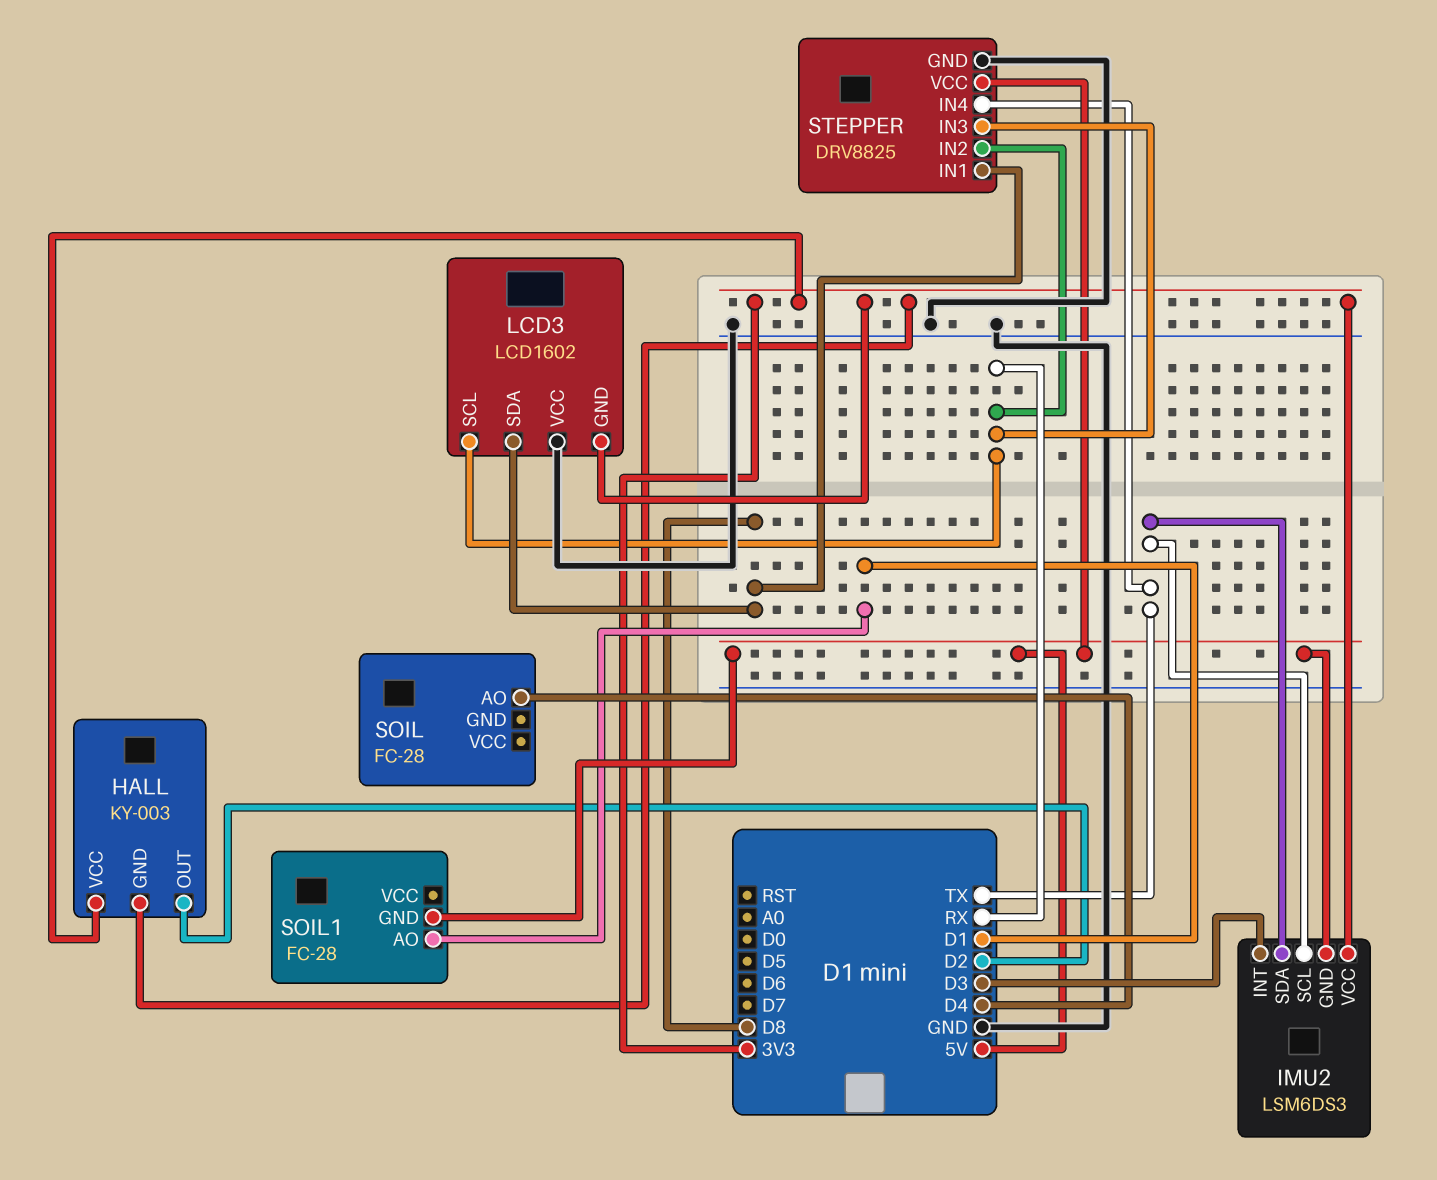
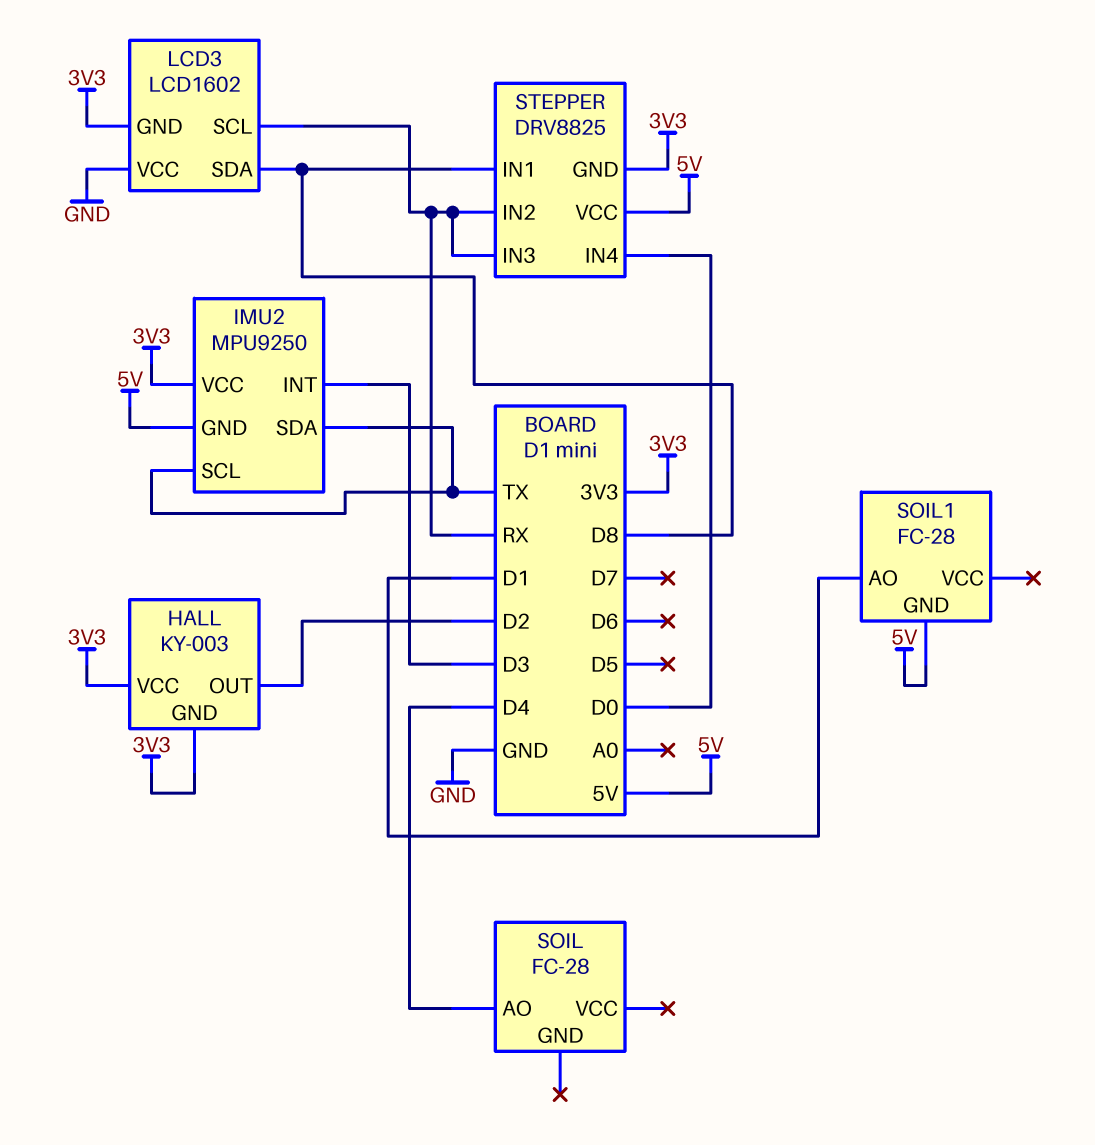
IMU2: LSM6DS3 -> MPU9250
STEPPER pin GND: GND -> 3V3
STEPPER pin IN4: TX -> D0

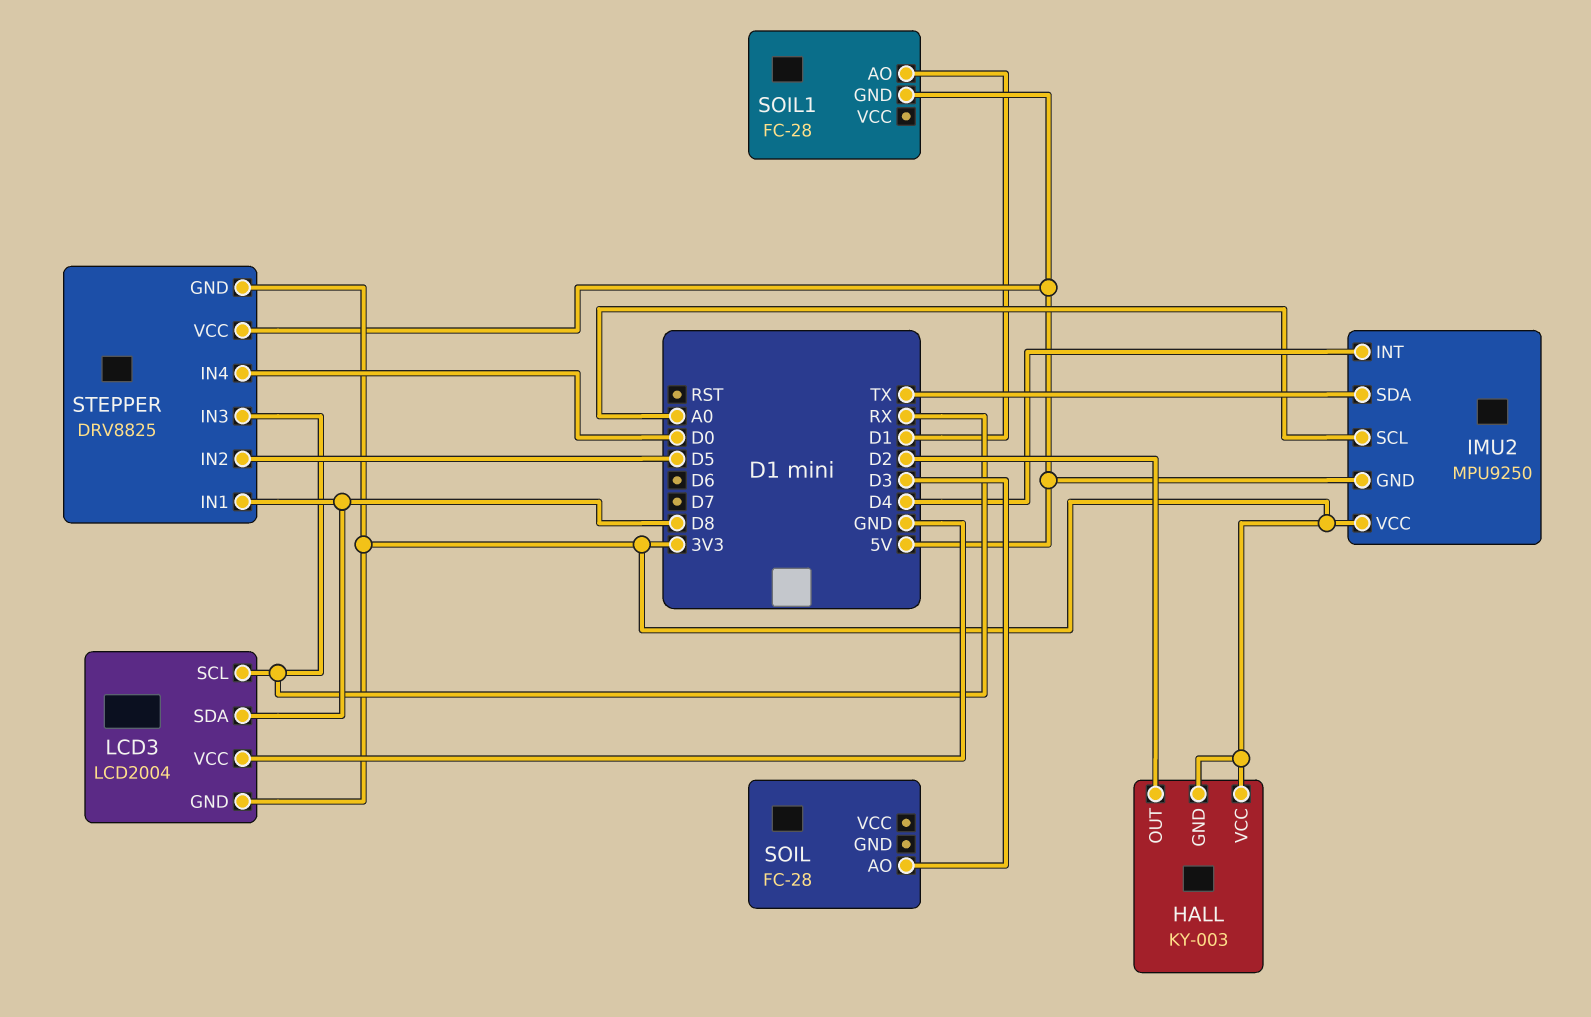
IMU2 pin INT: D3 -> D4
IMU2 pin SCL: TX -> A0
LCD3: LCD1602 -> LCD2004
SOIL pin AO: D4 -> D3
STEPPER pin IN2: RX -> D5

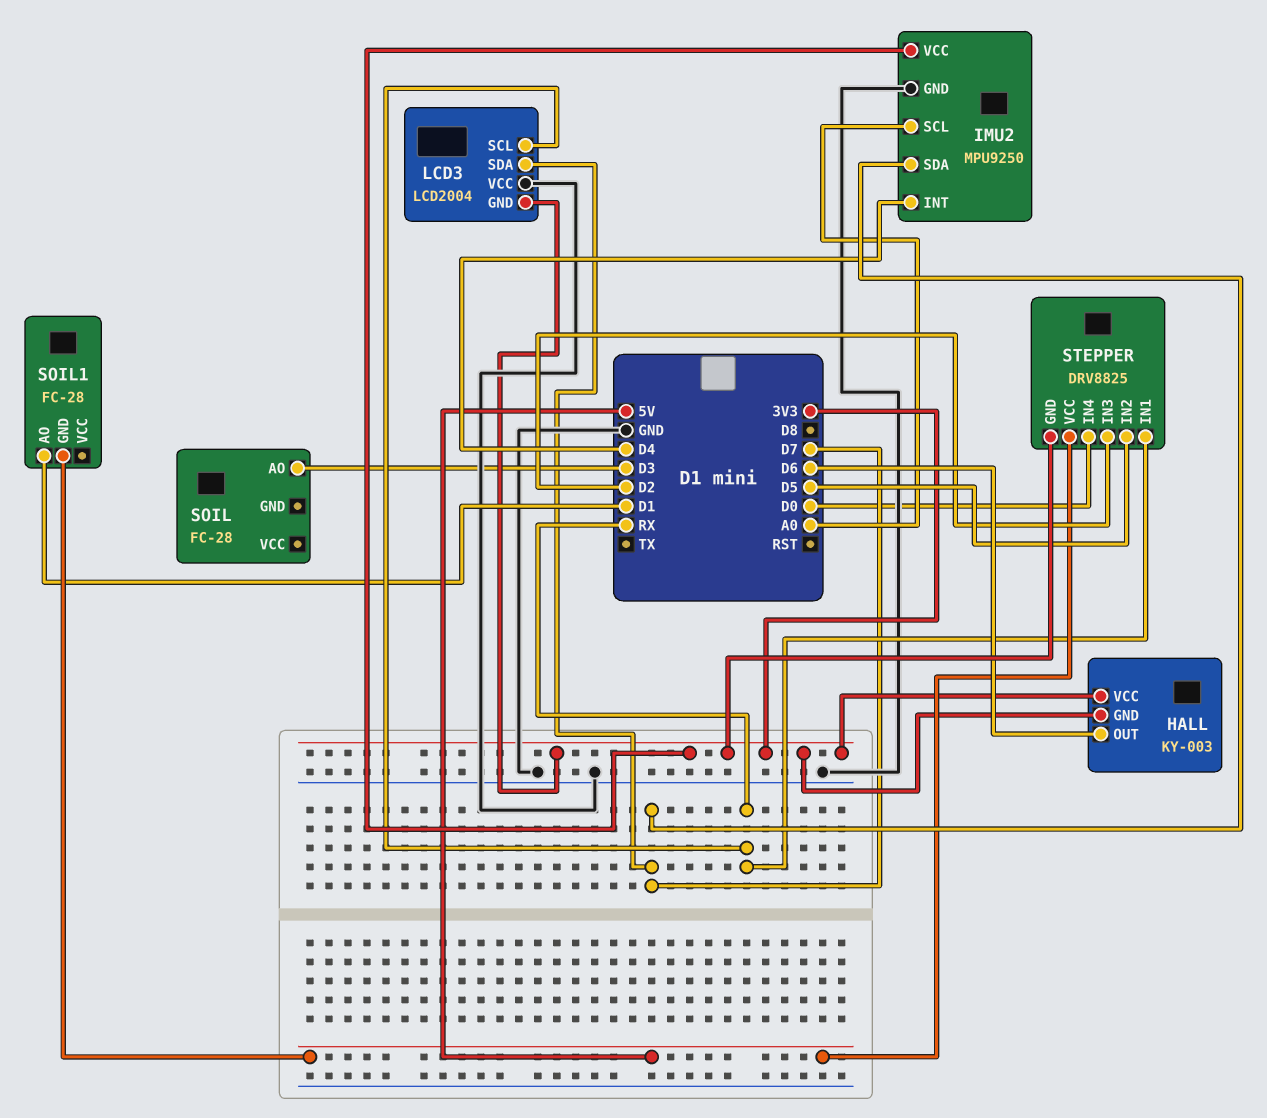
HALL pin OUT: D2 -> D6
IMU2 pin GND: 5V -> GND
IMU2 pin SDA: TX -> D7
LCD3 pin SDA: D8 -> D7
STEPPER pin IN1: D8 -> RX
STEPPER pin IN3: RX -> D2

